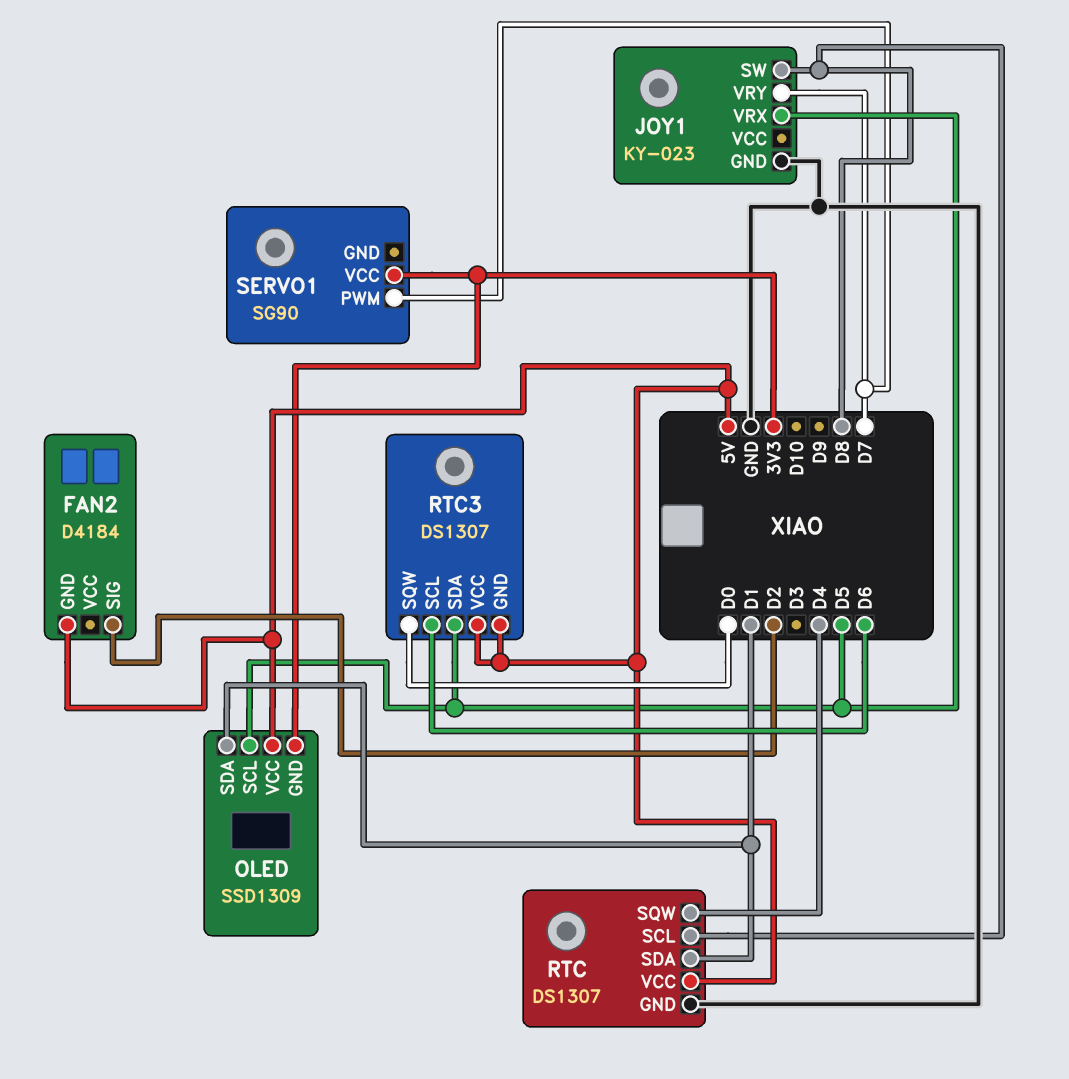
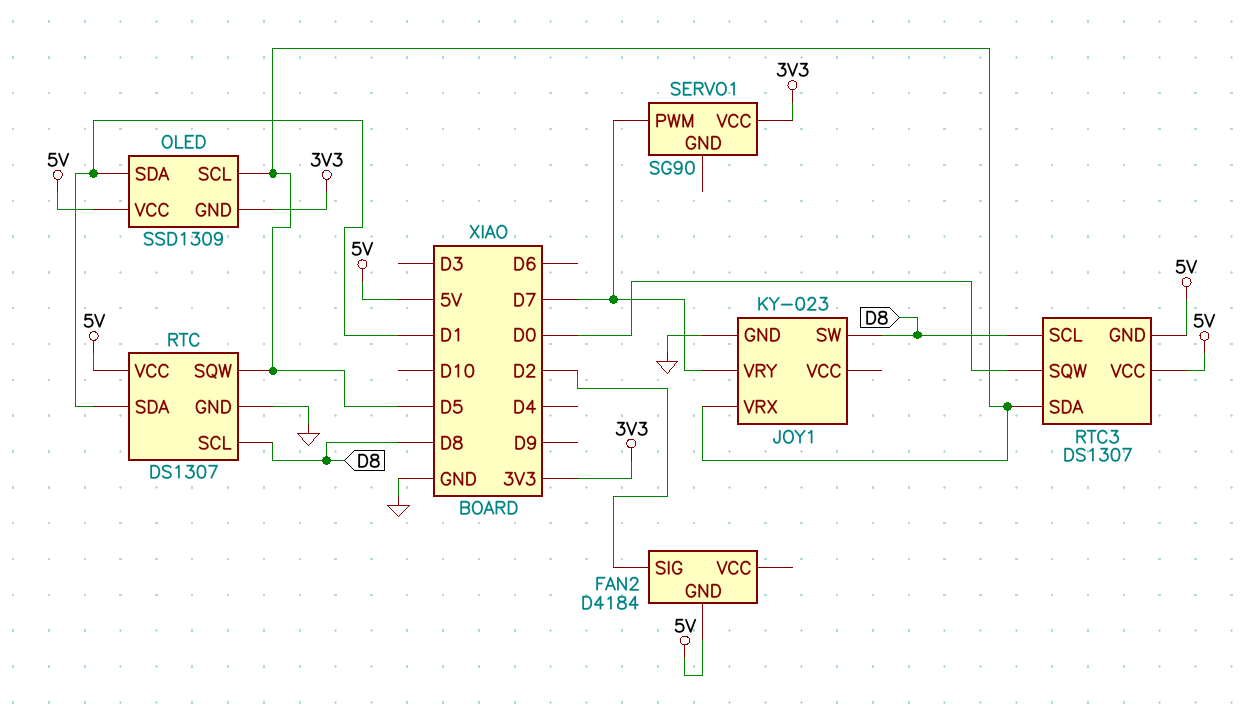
RTC pin SQW: D4 -> D5
RTC3 pin SCL: D6 -> D8

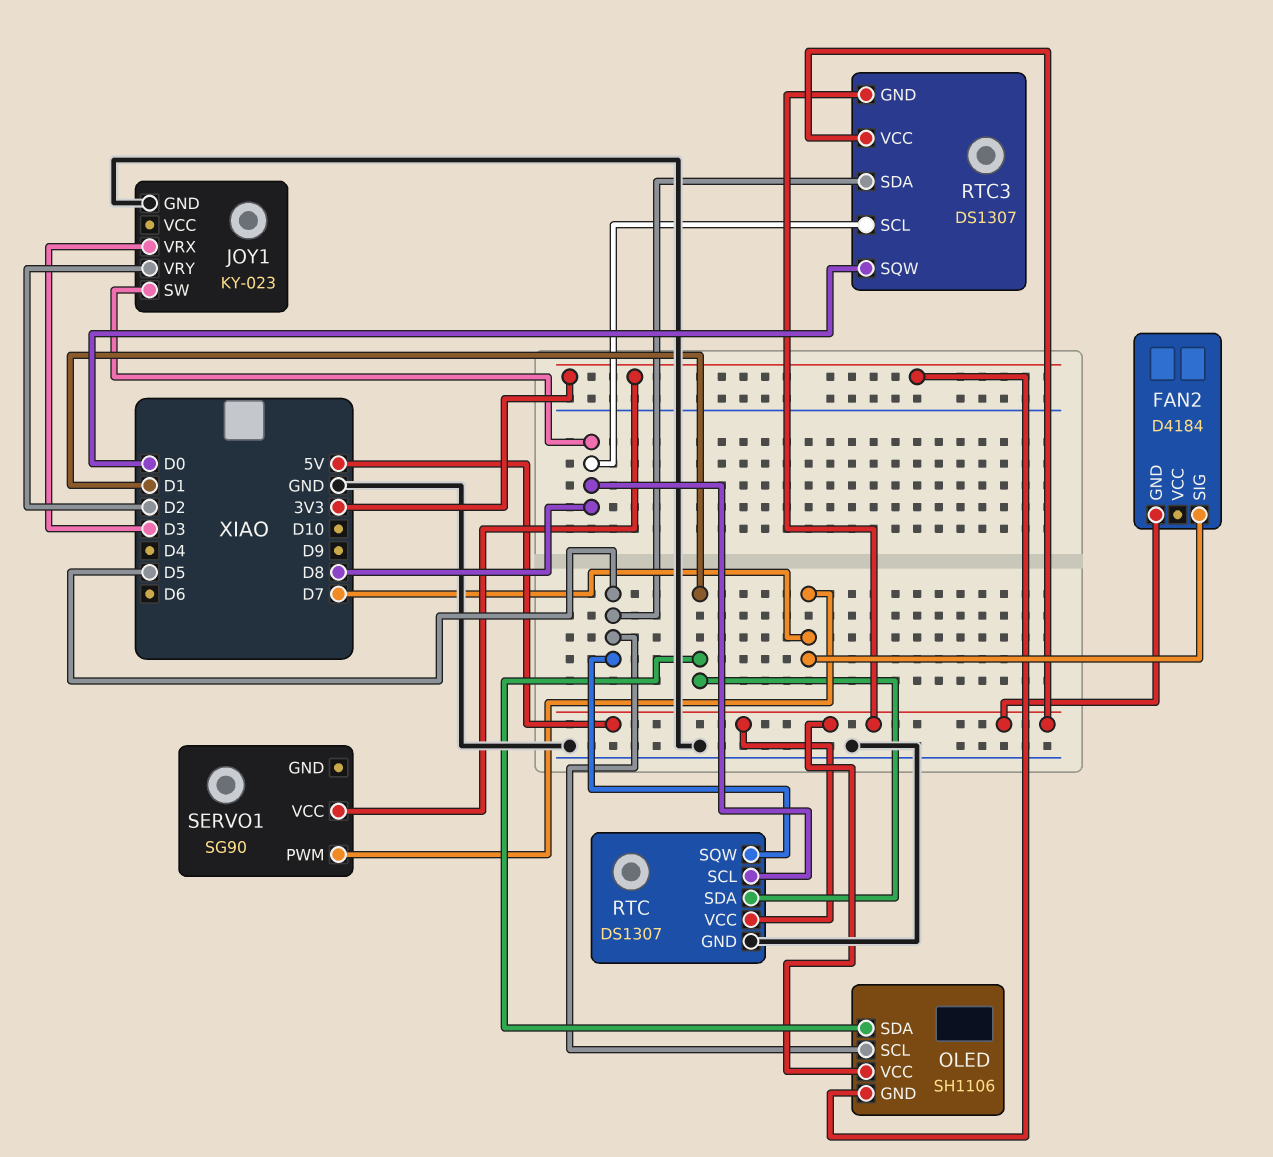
FAN2 pin SIG: D2 -> D7
JOY1 pin VRX: D5 -> D3
JOY1 pin VRY: D7 -> D2
OLED: SSD1309 -> SH1106

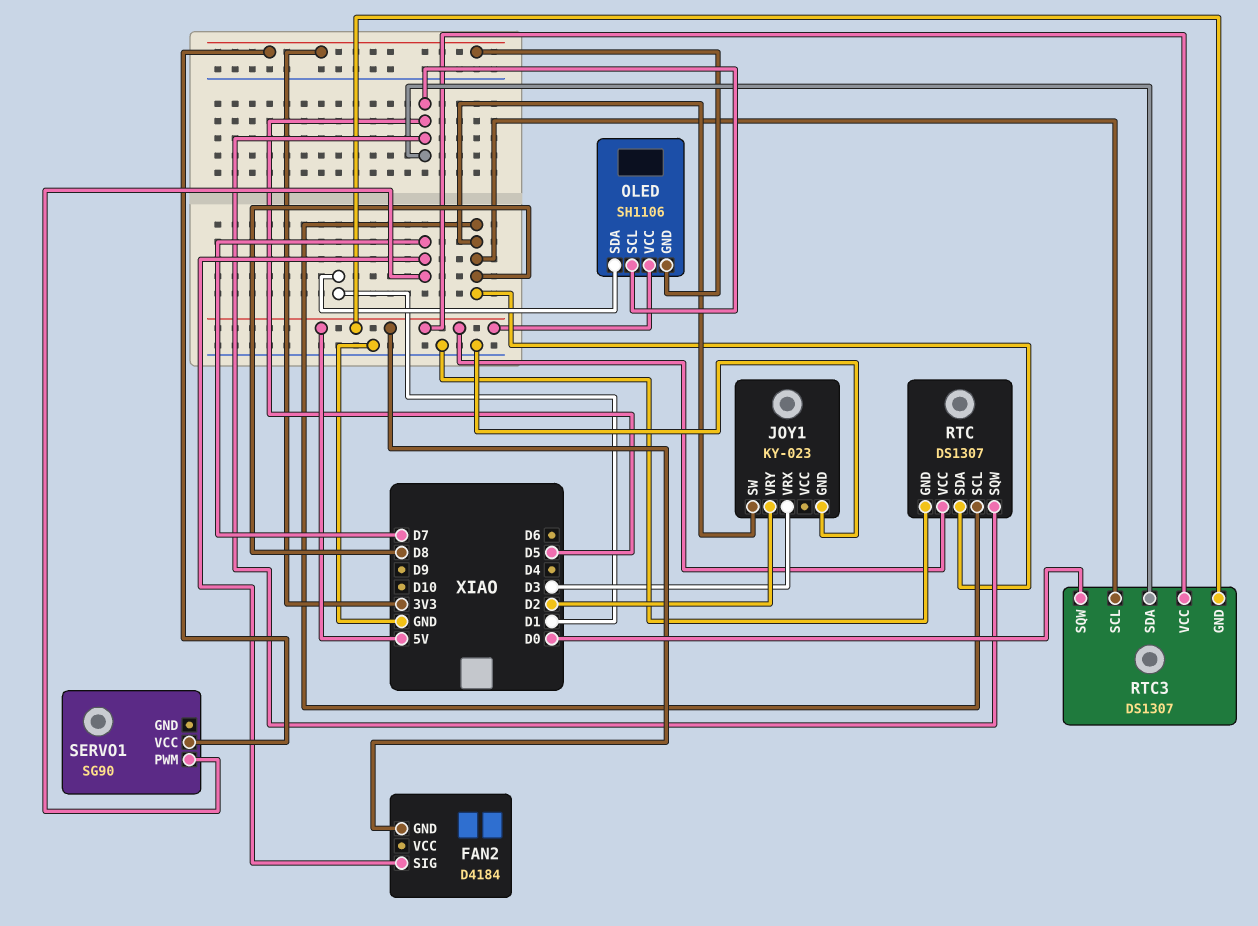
RTC pin SDA: D1 -> D8

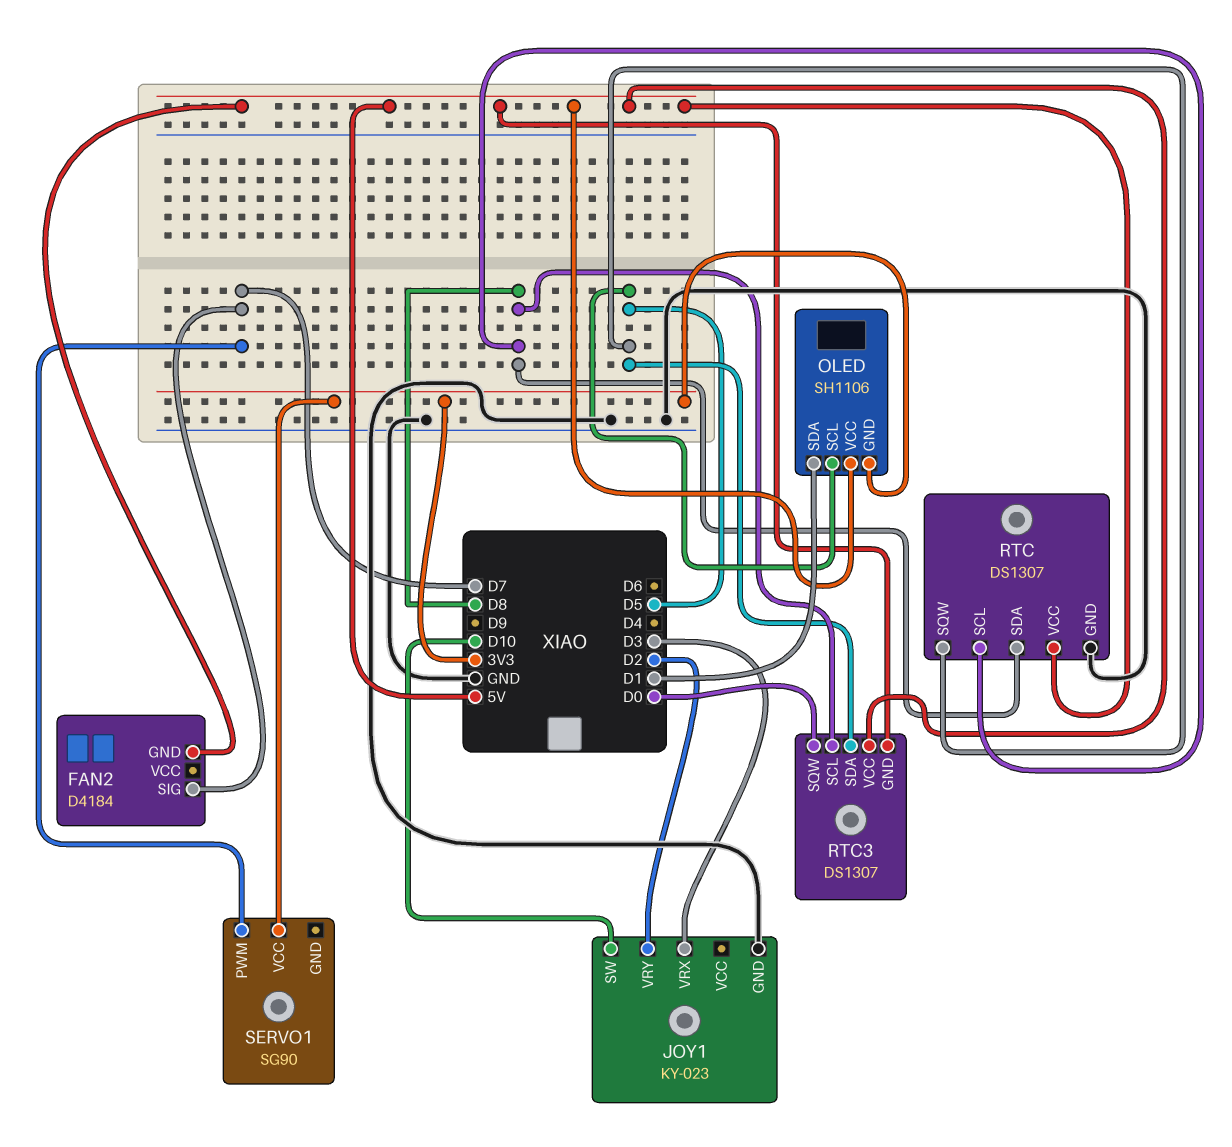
JOY1 pin SW: D8 -> D10

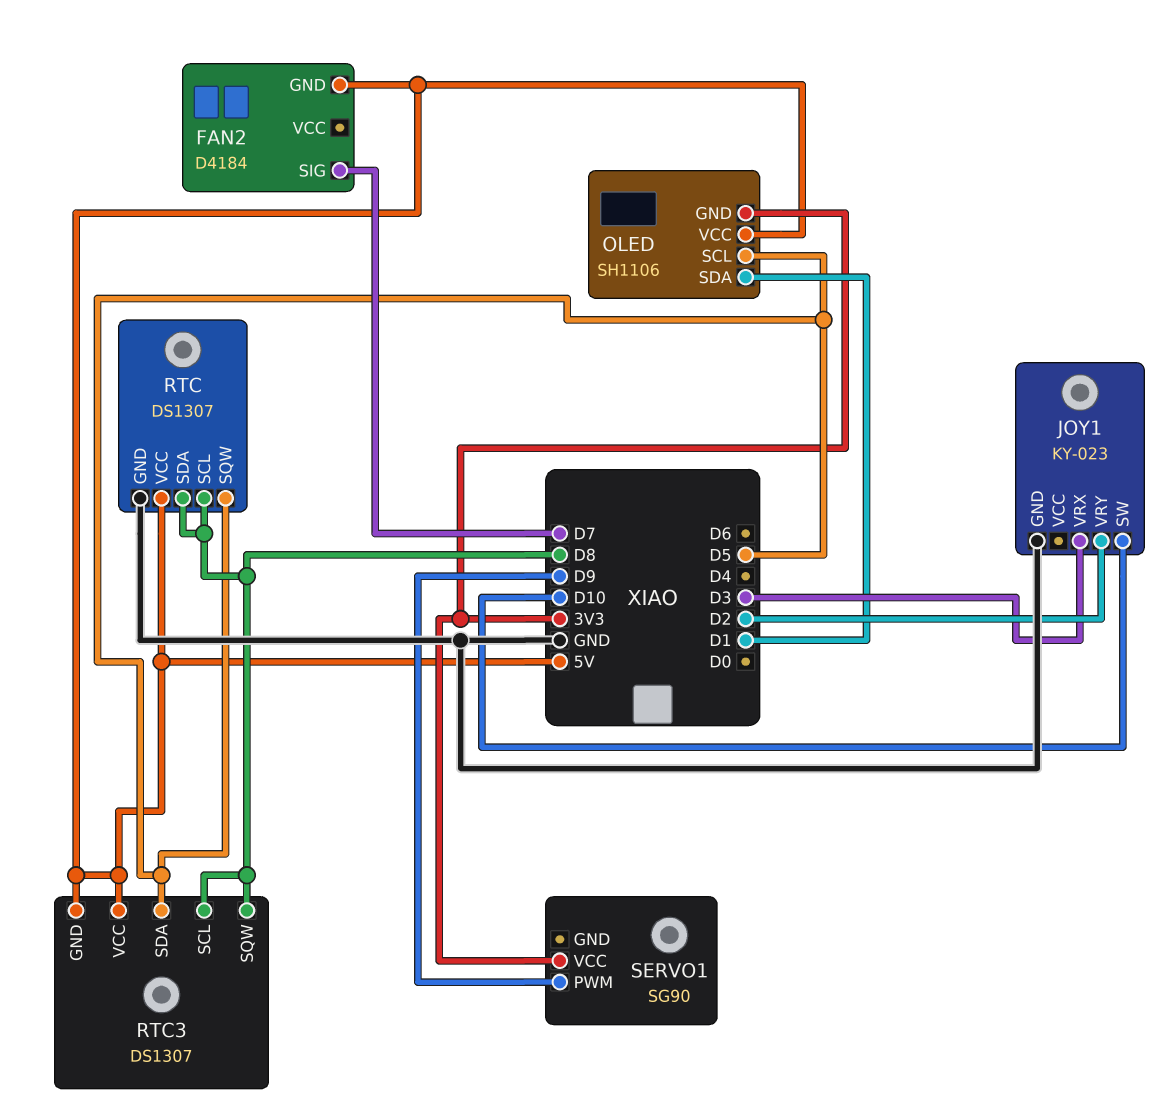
RTC3 pin SQW: D0 -> D8
SERVO1 pin PWM: D7 -> D9

